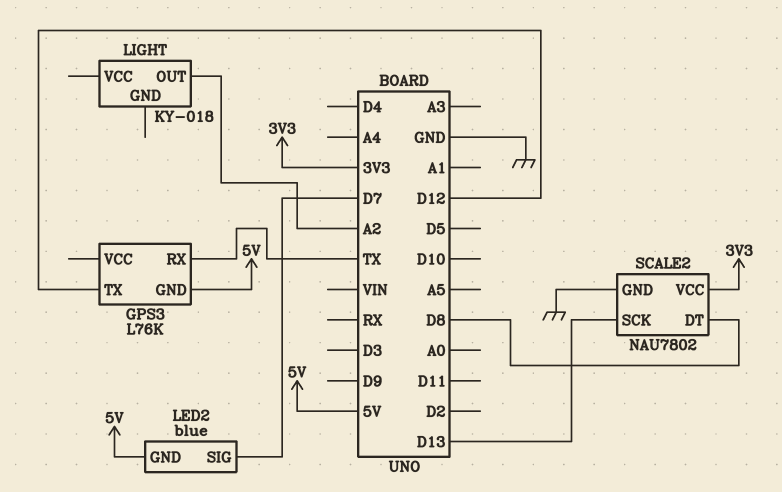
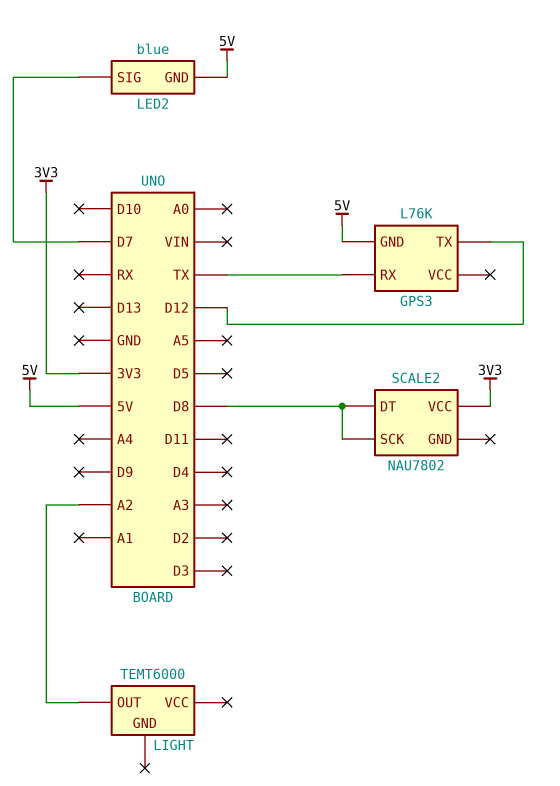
LIGHT: KY-018 -> TEMT6000
SCALE2 pin GND: GND -> none
SCALE2 pin SCK: D13 -> D8

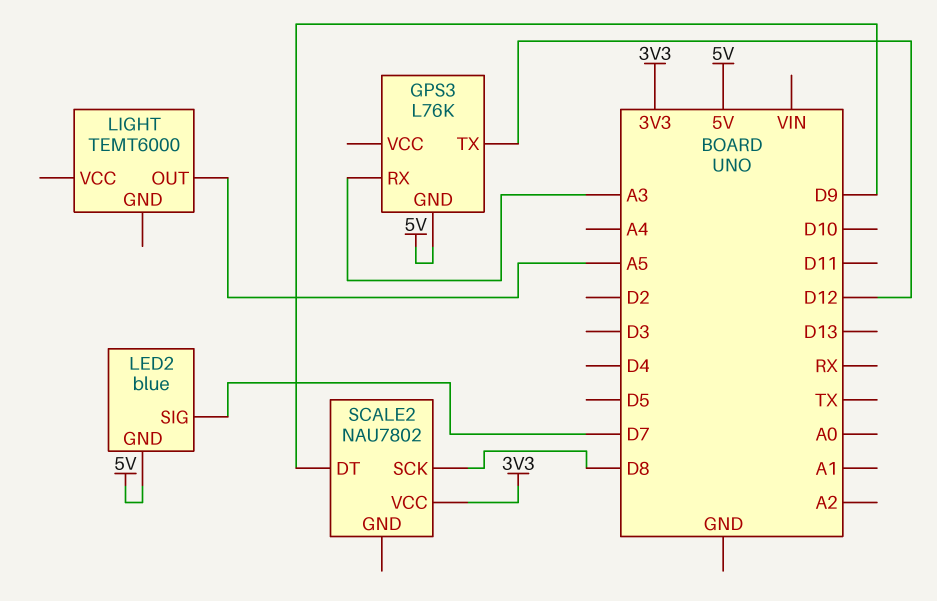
GPS3 pin RX: TX -> A3
LIGHT pin OUT: A2 -> A5
SCALE2 pin DT: D8 -> D9

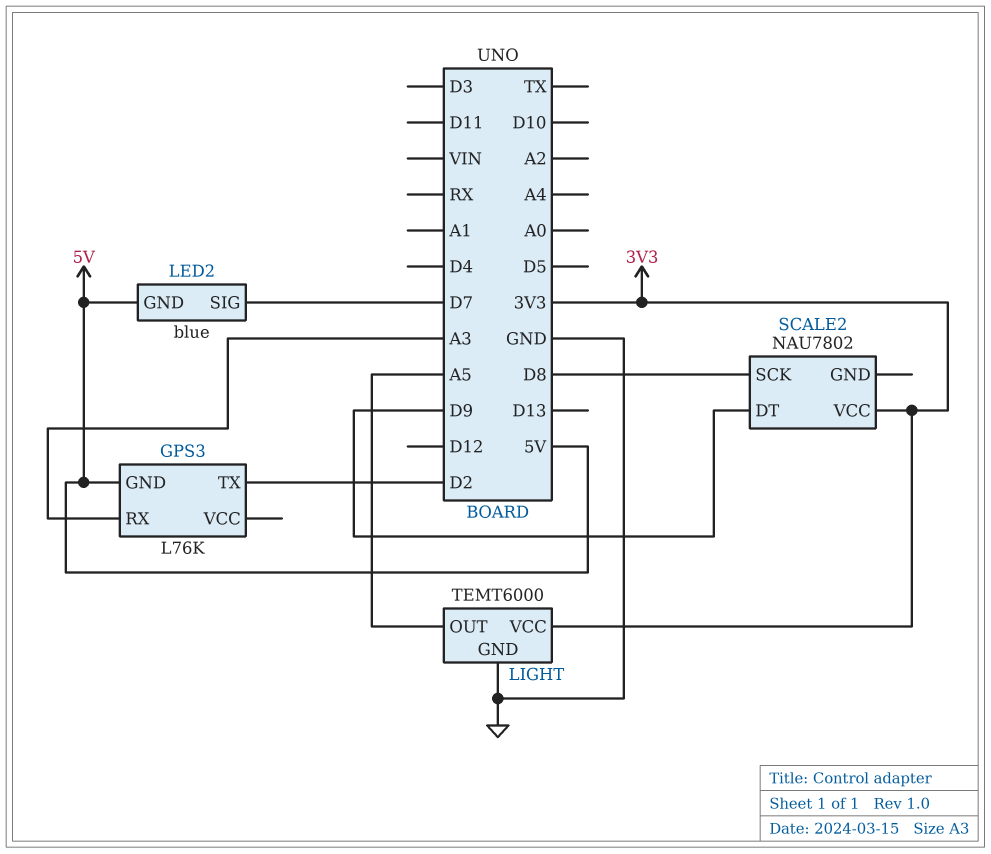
GPS3 pin TX: D12 -> D2
LIGHT pin GND: none -> GND
LIGHT pin VCC: none -> 3V3

